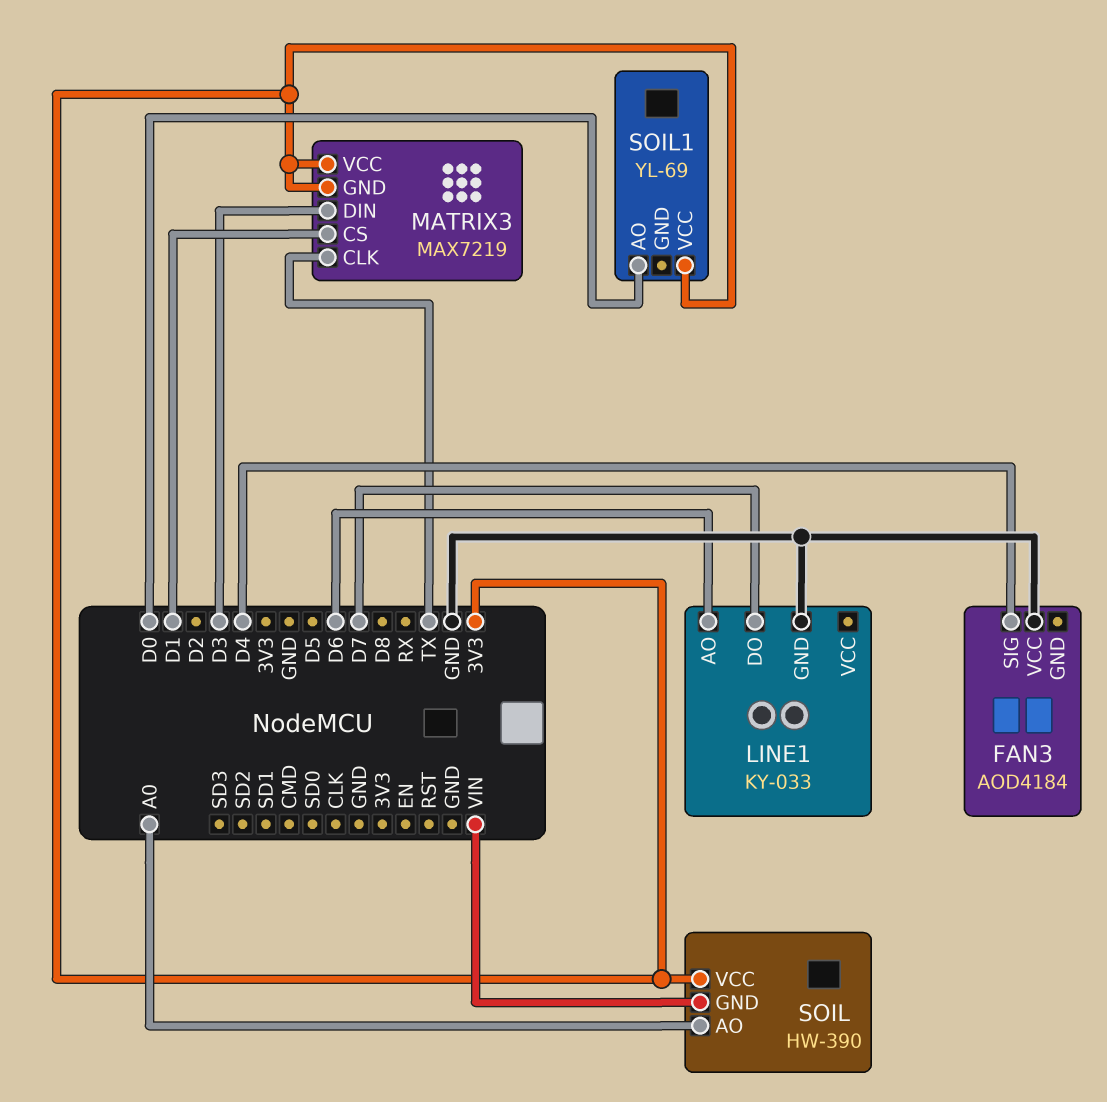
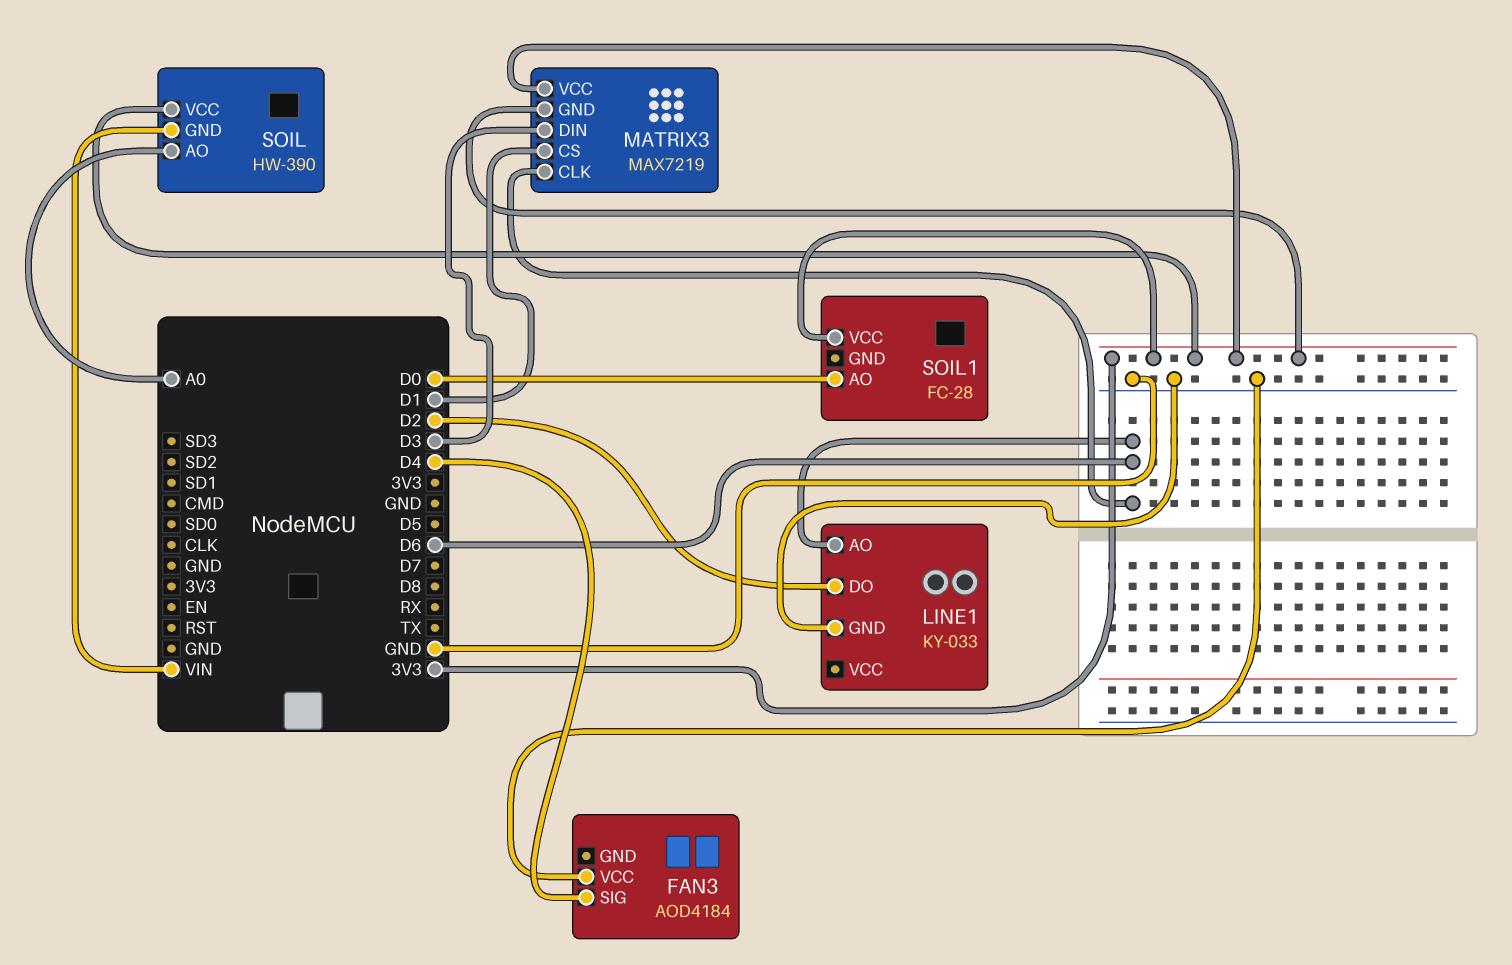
LINE1 pin DO: D7 -> D2
MATRIX3 pin CLK: TX -> D6
SOIL1: YL-69 -> FC-28

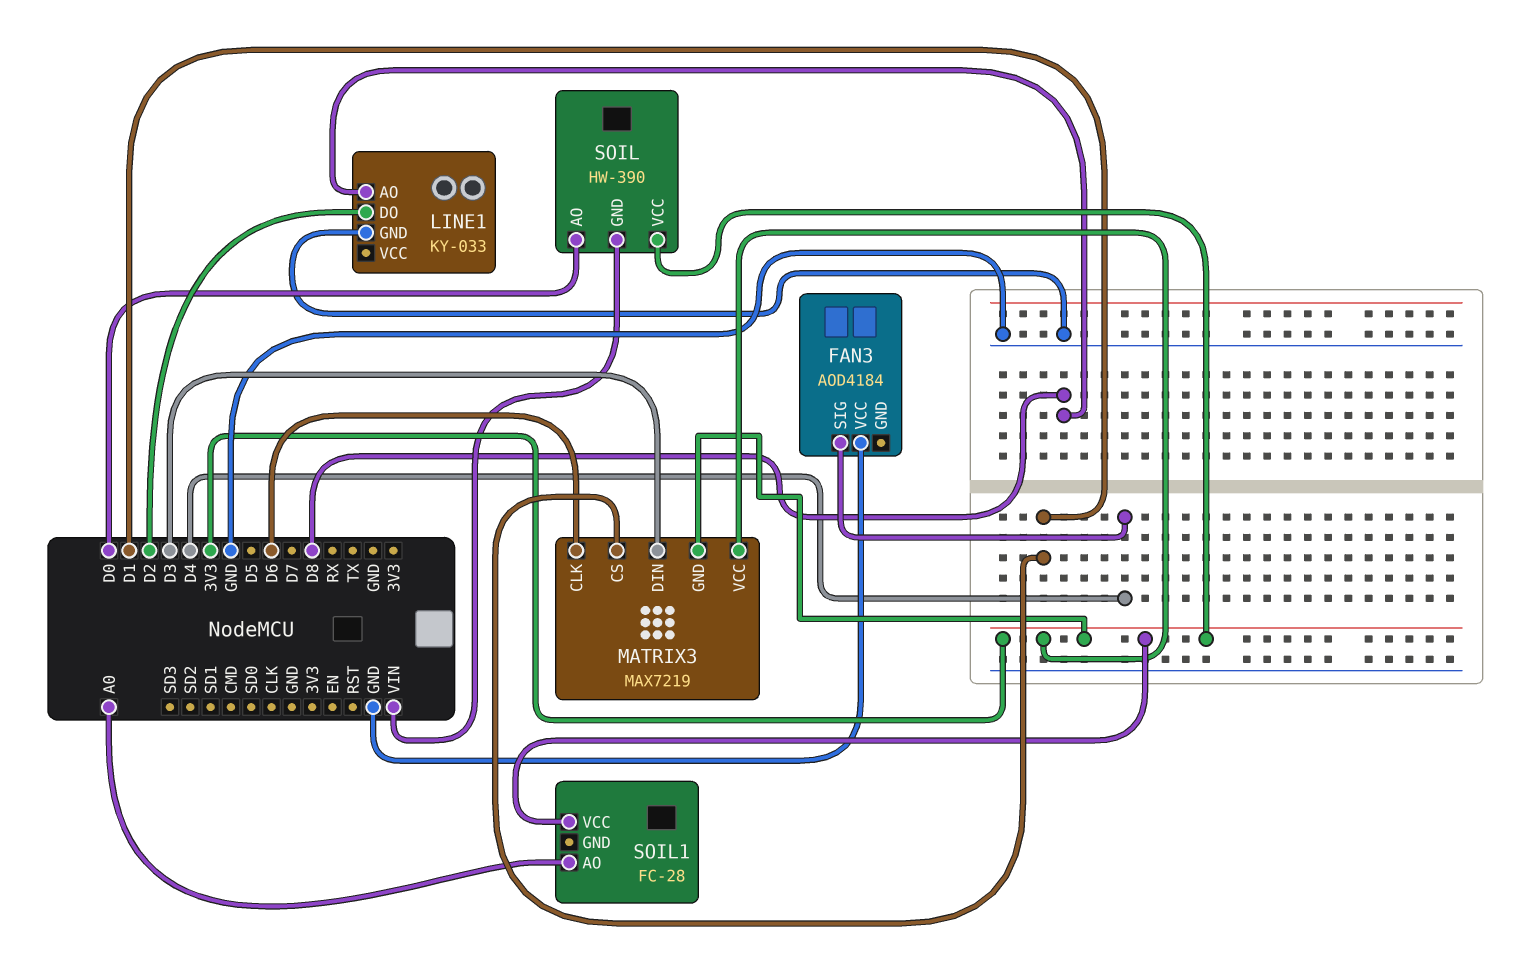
LINE1 pin AO: D6 -> D8
SOIL pin AO: A0 -> D0
SOIL1 pin AO: D0 -> A0

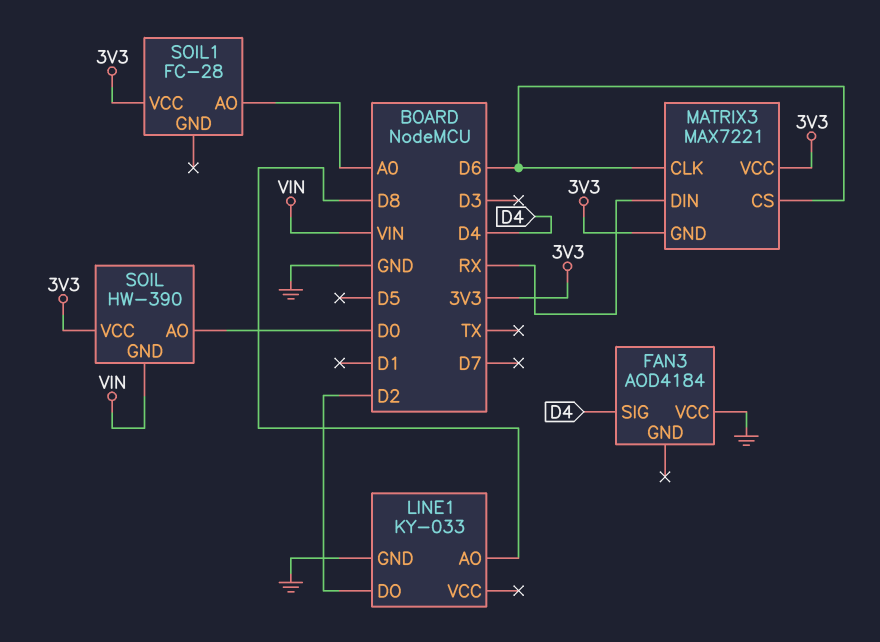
MATRIX3: MAX7219 -> MAX7221
MATRIX3 pin CS: D1 -> D6
MATRIX3 pin DIN: D3 -> RX

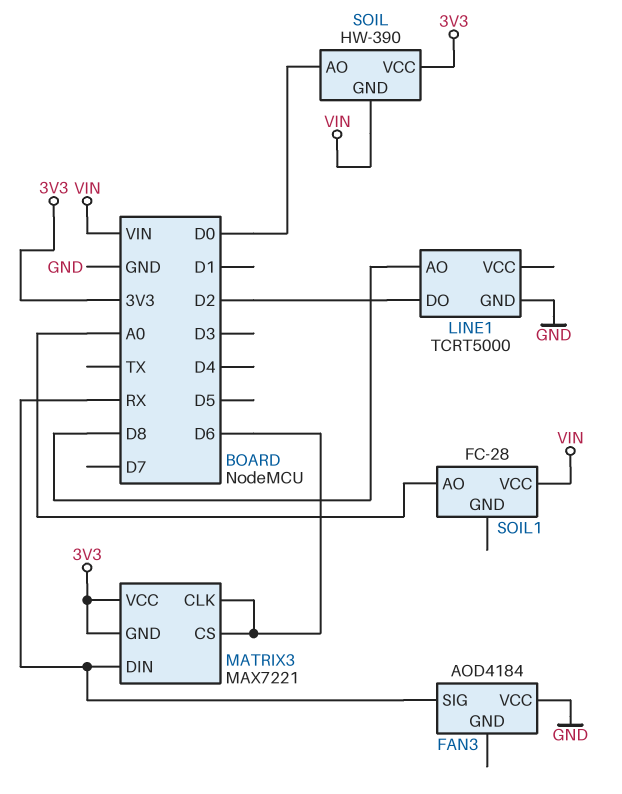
FAN3 pin SIG: D4 -> RX
LINE1: KY-033 -> TCRT5000
SOIL1 pin VCC: 3V3 -> VIN

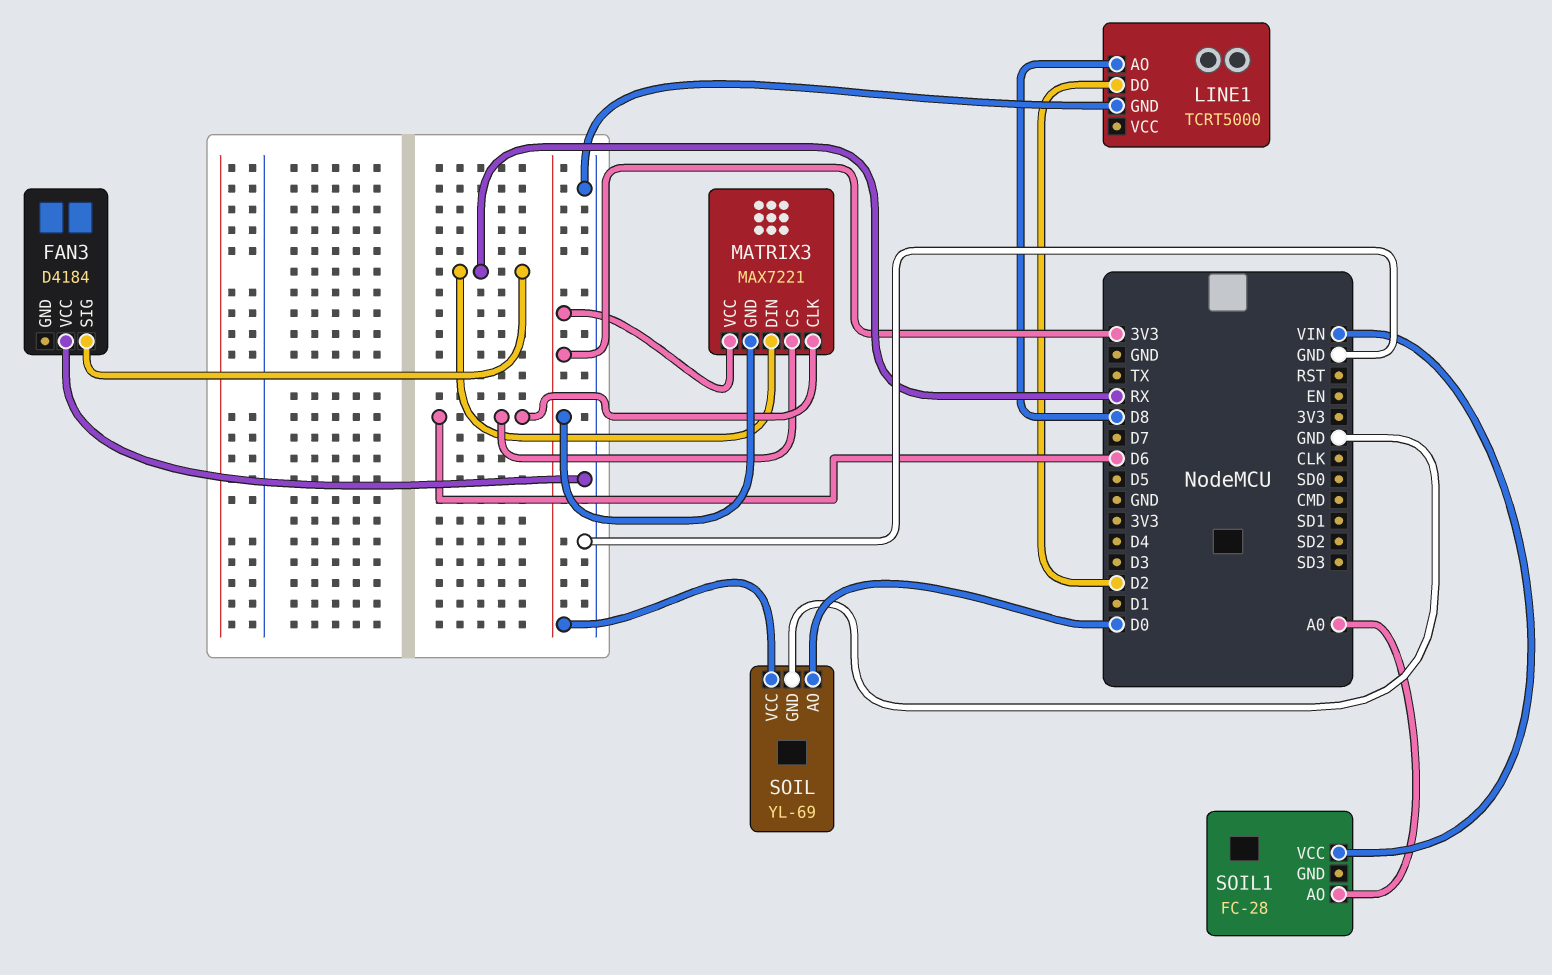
FAN3: AOD4184 -> D4184
SOIL: HW-390 -> YL-69
SOIL pin GND: VIN -> GND

